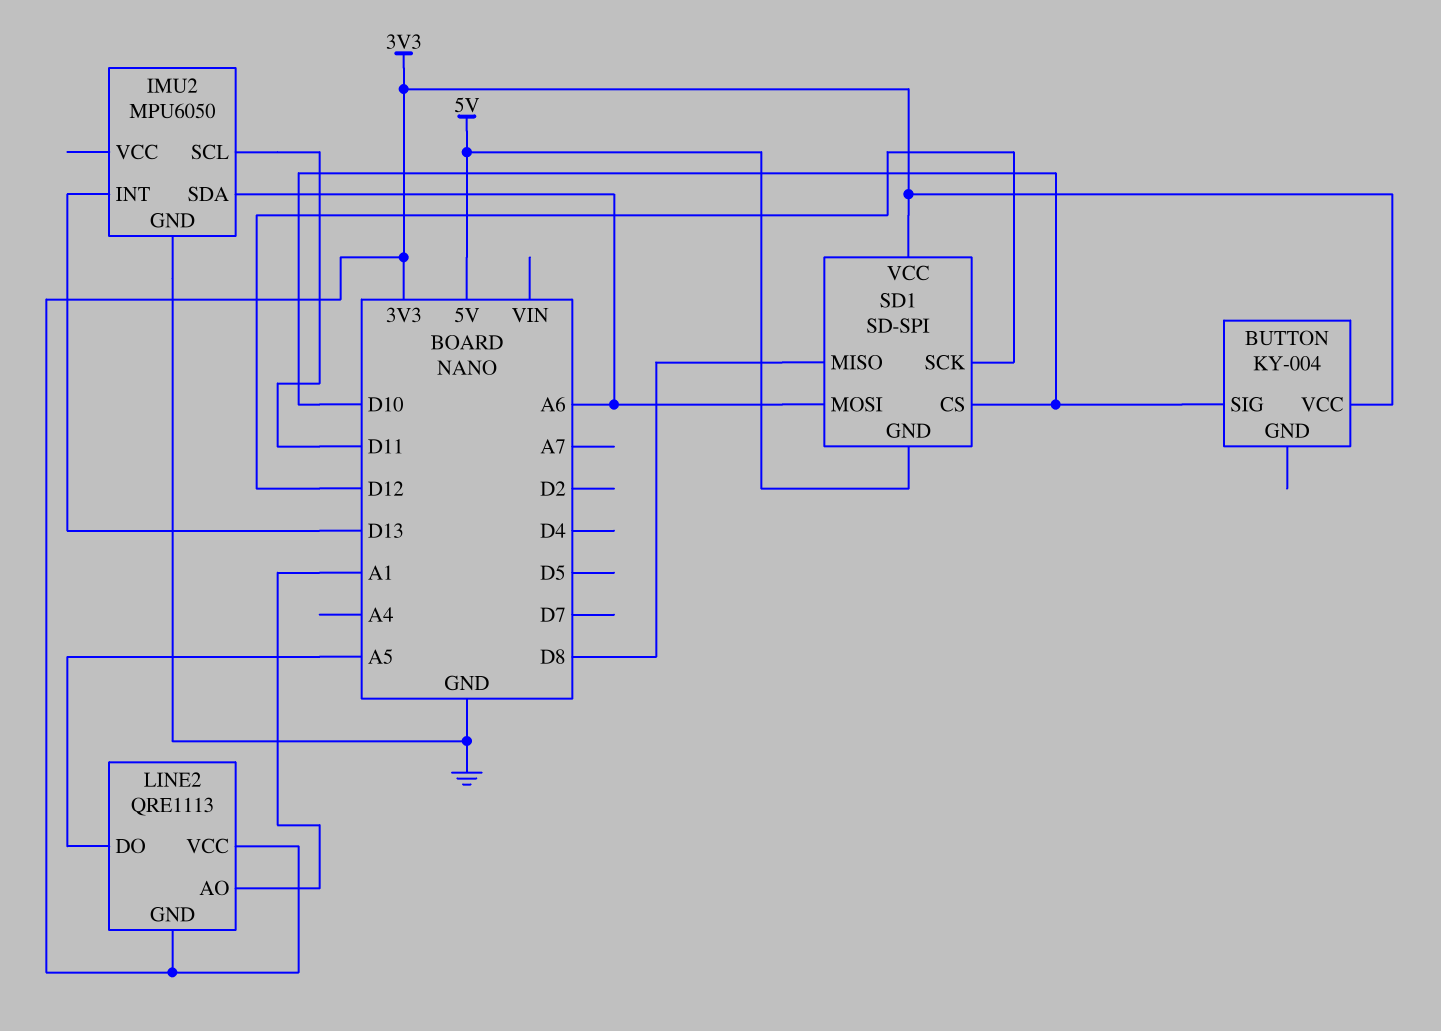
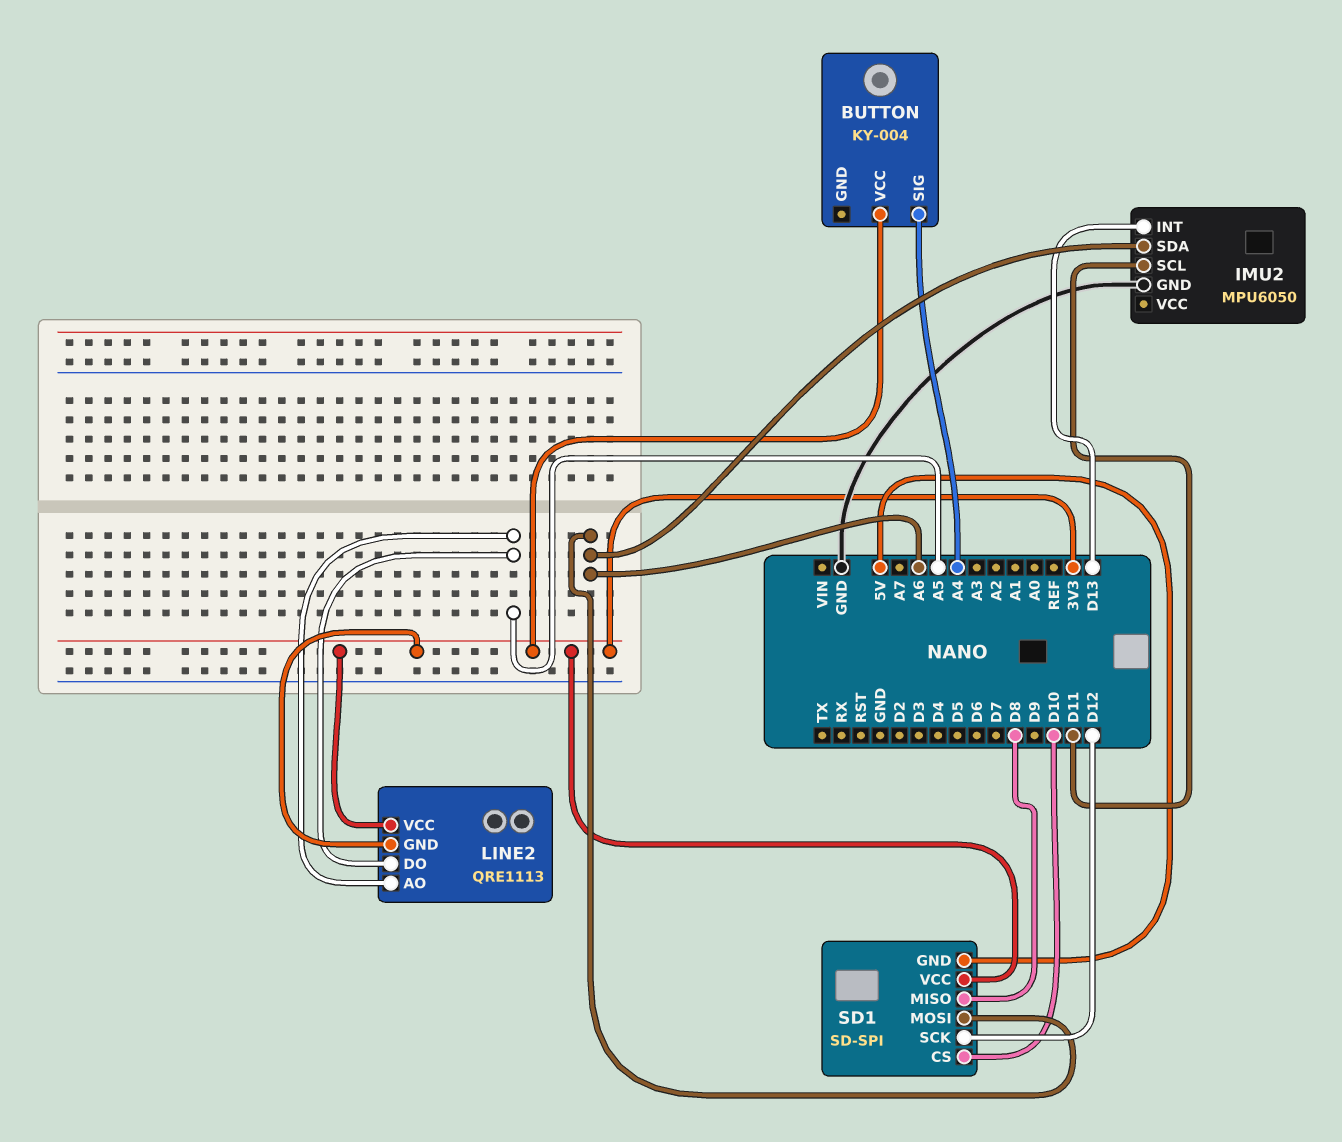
BUTTON pin SIG: D10 -> A4
LINE2 pin AO: A1 -> A5

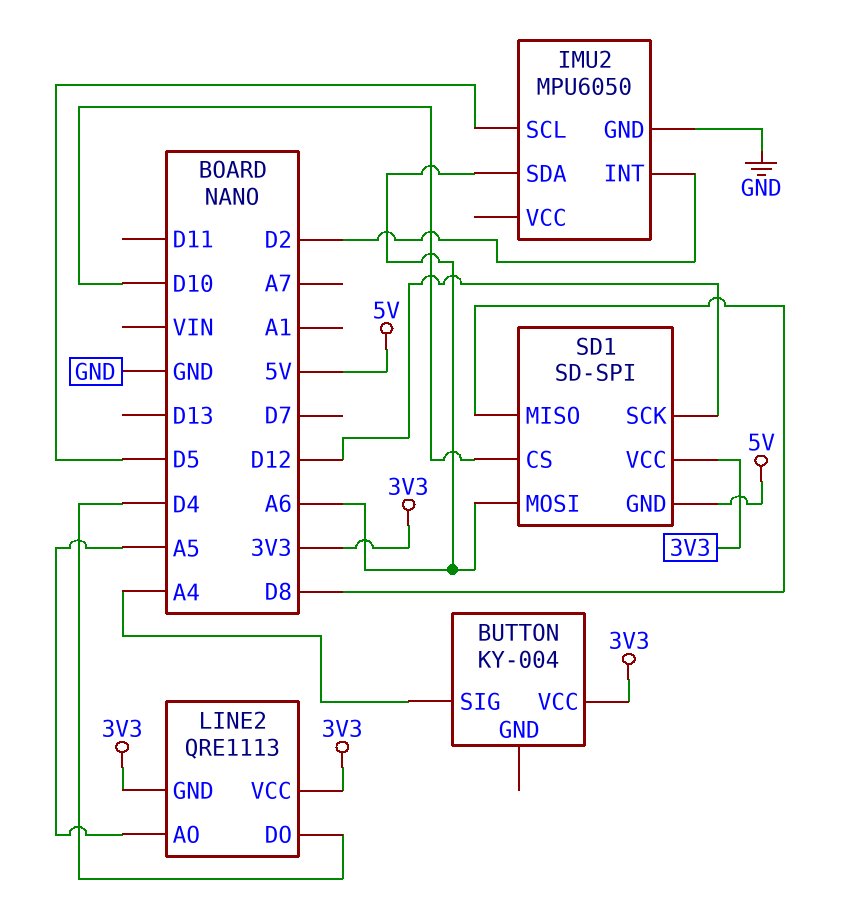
IMU2 pin INT: D13 -> D2
IMU2 pin SCL: D11 -> D5
LINE2 pin DO: A5 -> D4

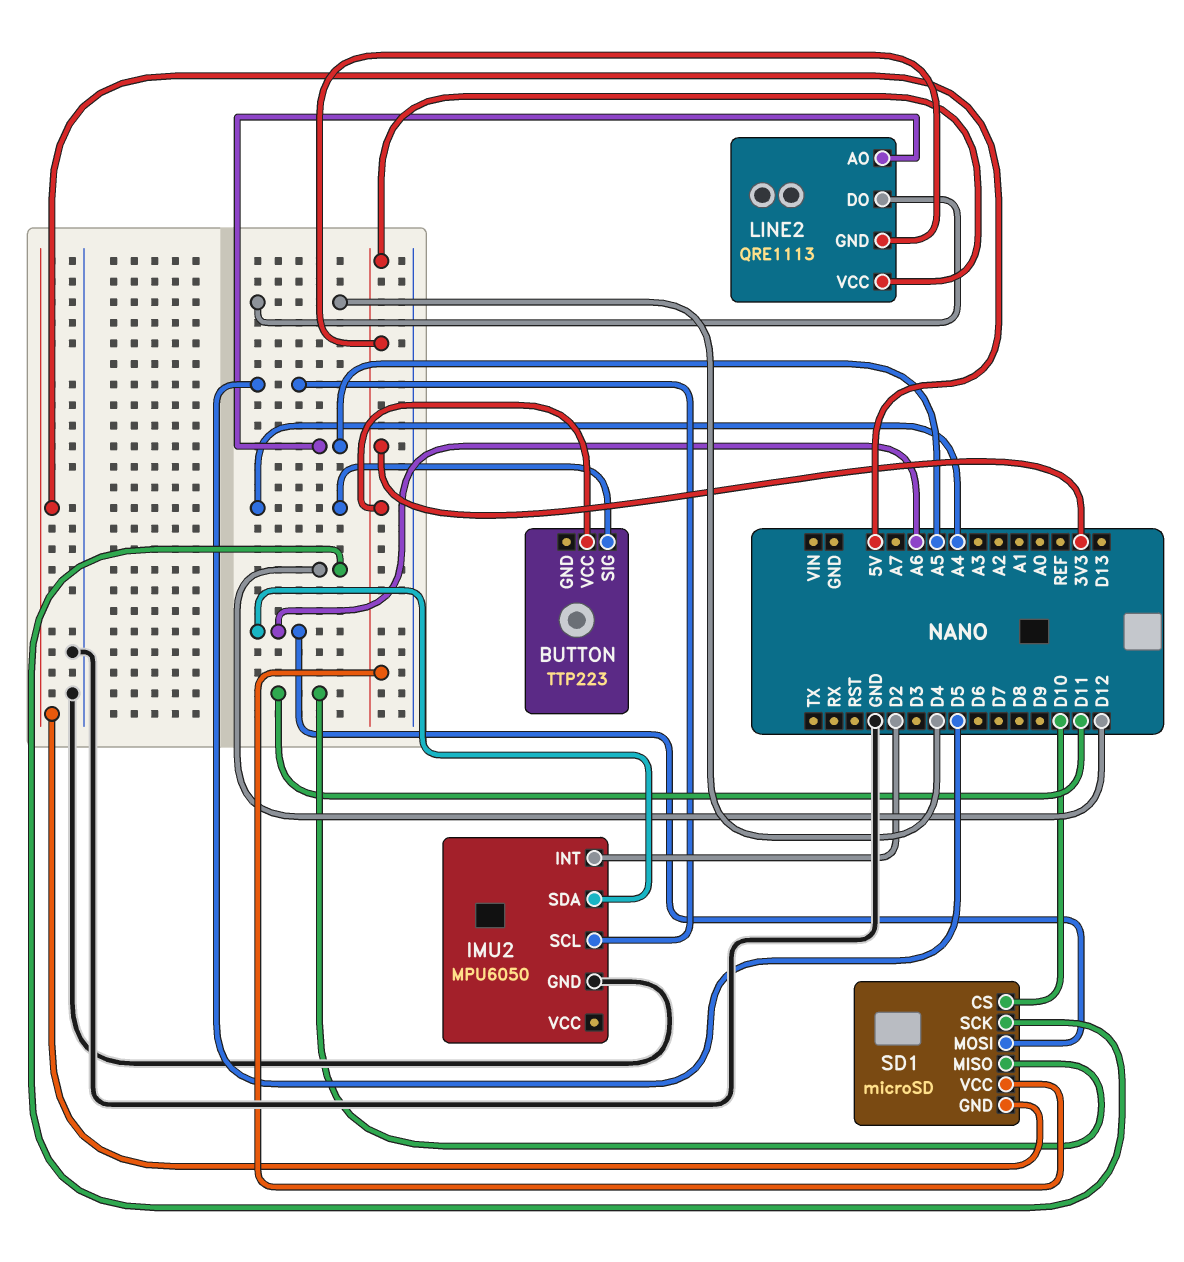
BUTTON: KY-004 -> TTP223
SD1: SD-SPI -> microSD
SD1 pin MISO: D8 -> D11

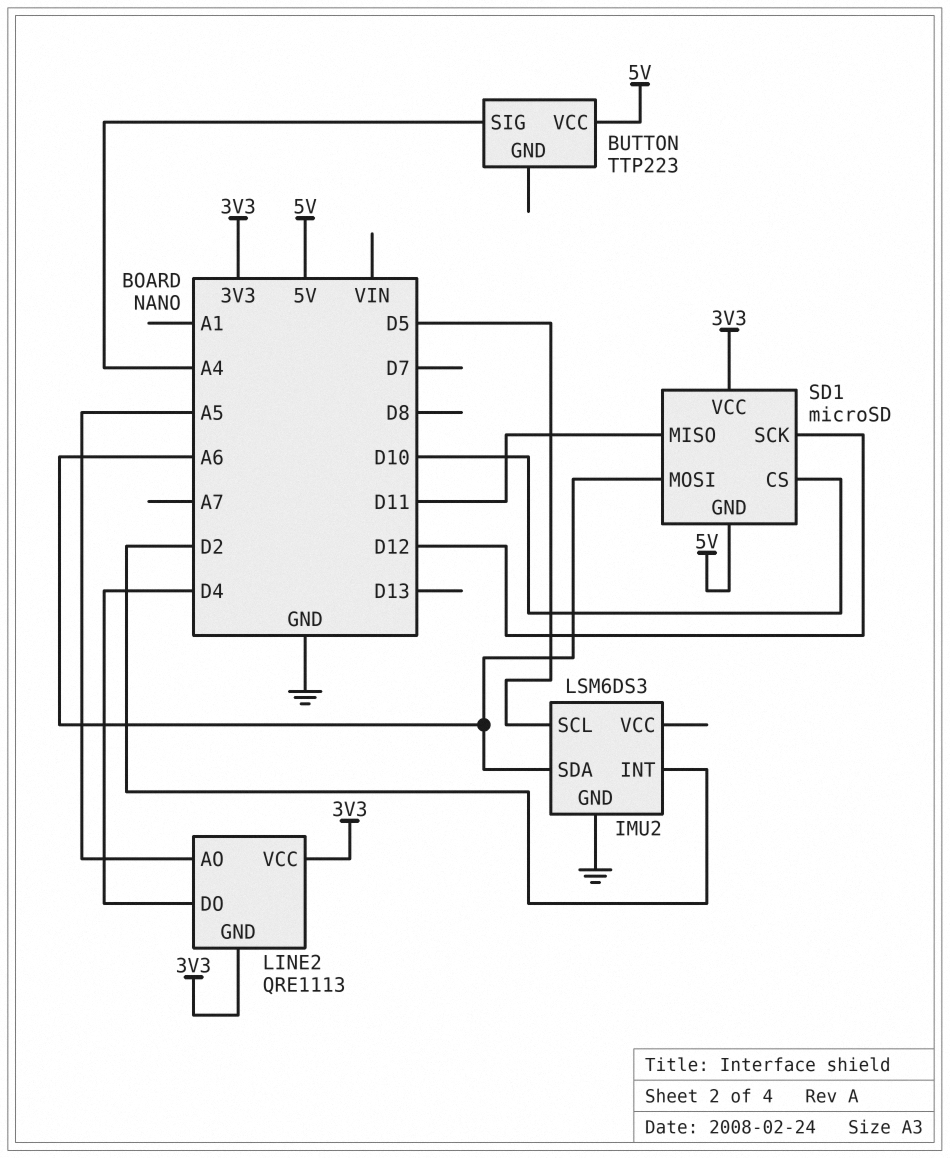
BUTTON pin VCC: 3V3 -> 5V
IMU2: MPU6050 -> LSM6DS3

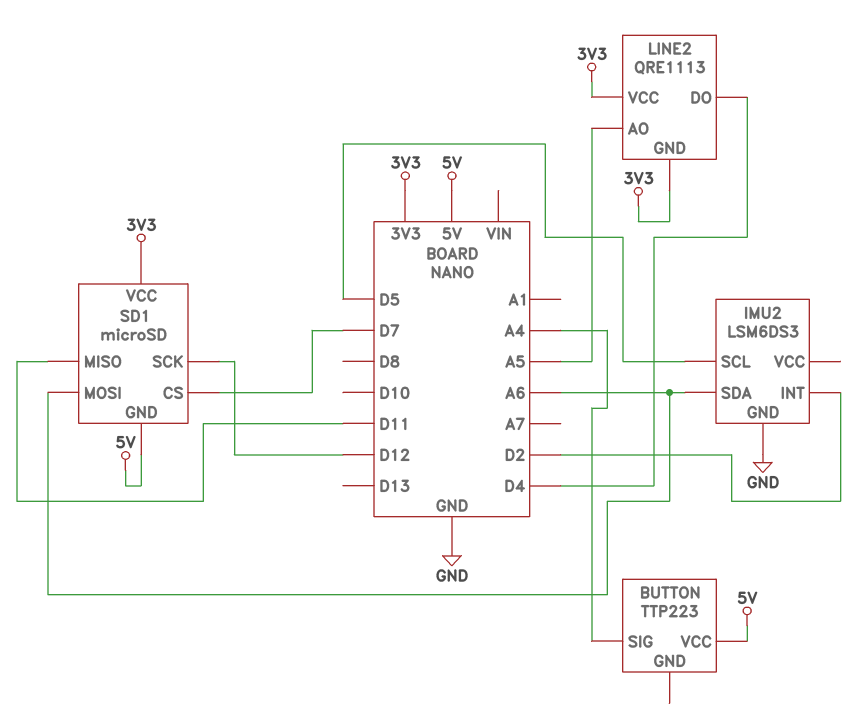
SD1 pin CS: D10 -> D7

